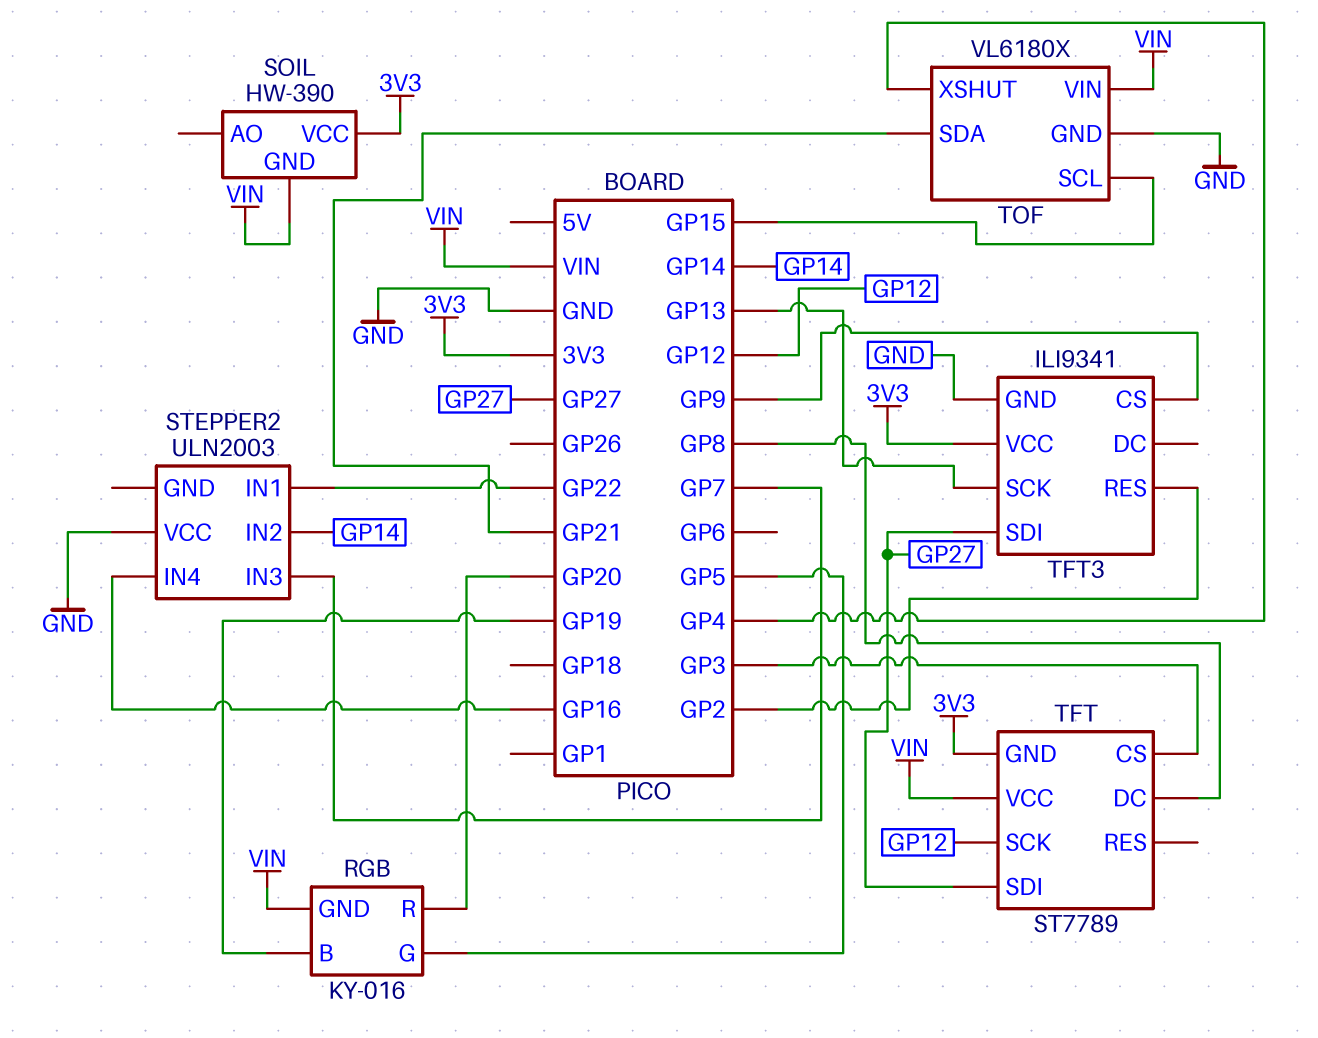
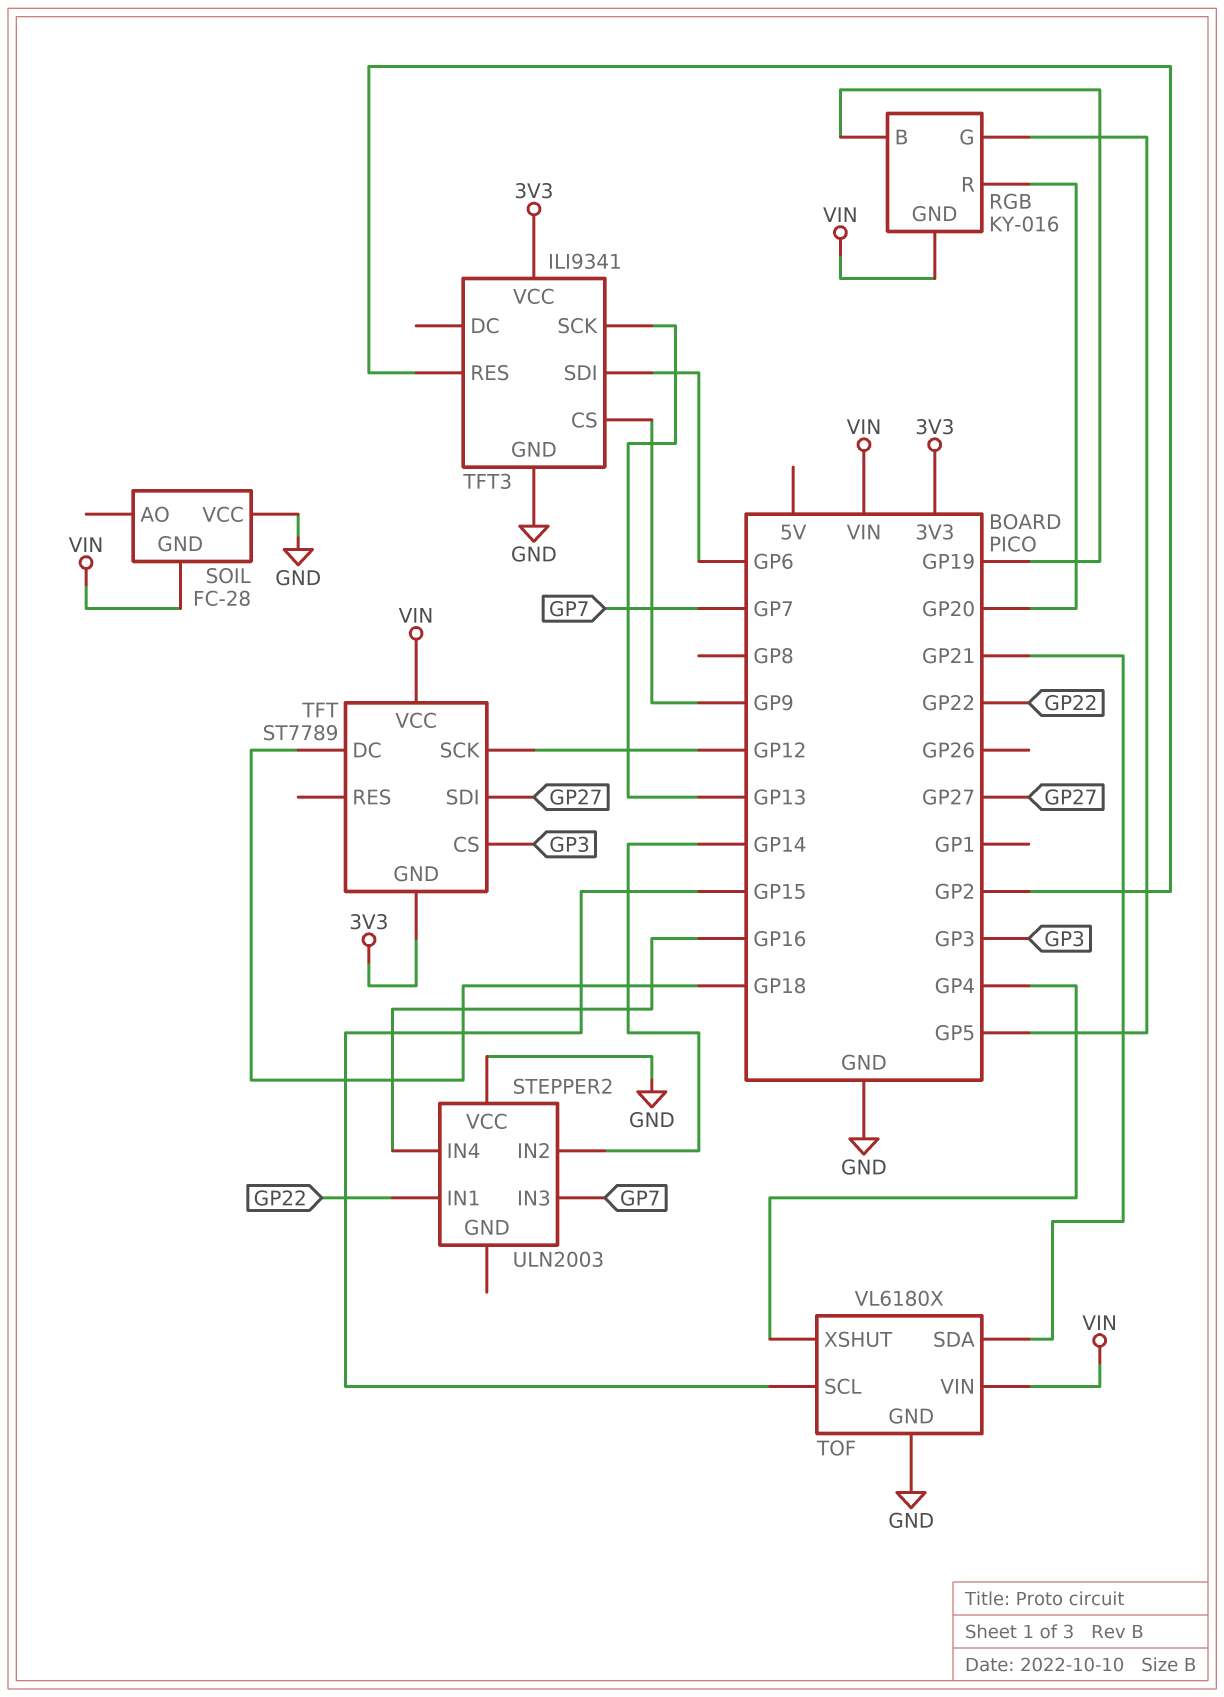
SOIL: HW-390 -> FC-28
SOIL pin VCC: 3V3 -> GND
TFT pin DC: GP8 -> GP18
TFT3 pin SDI: GP27 -> GP6

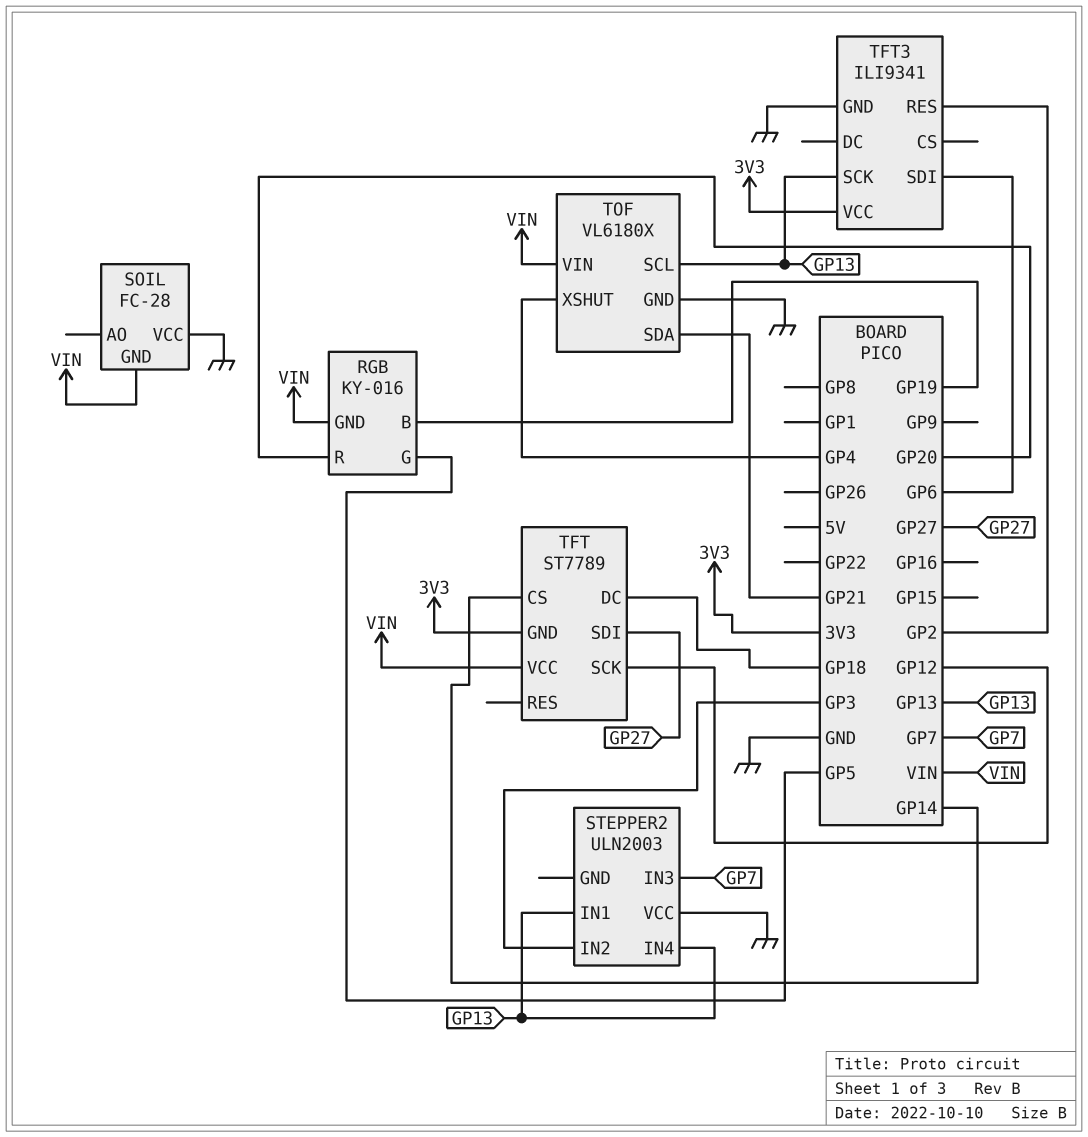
STEPPER2 pin IN1: GP22 -> GP13
STEPPER2 pin IN2: GP14 -> GP3
STEPPER2 pin IN4: GP16 -> GP13
TFT pin CS: GP3 -> GP14
TFT3 pin CS: GP9 -> none
TOF pin SCL: GP15 -> GP13

